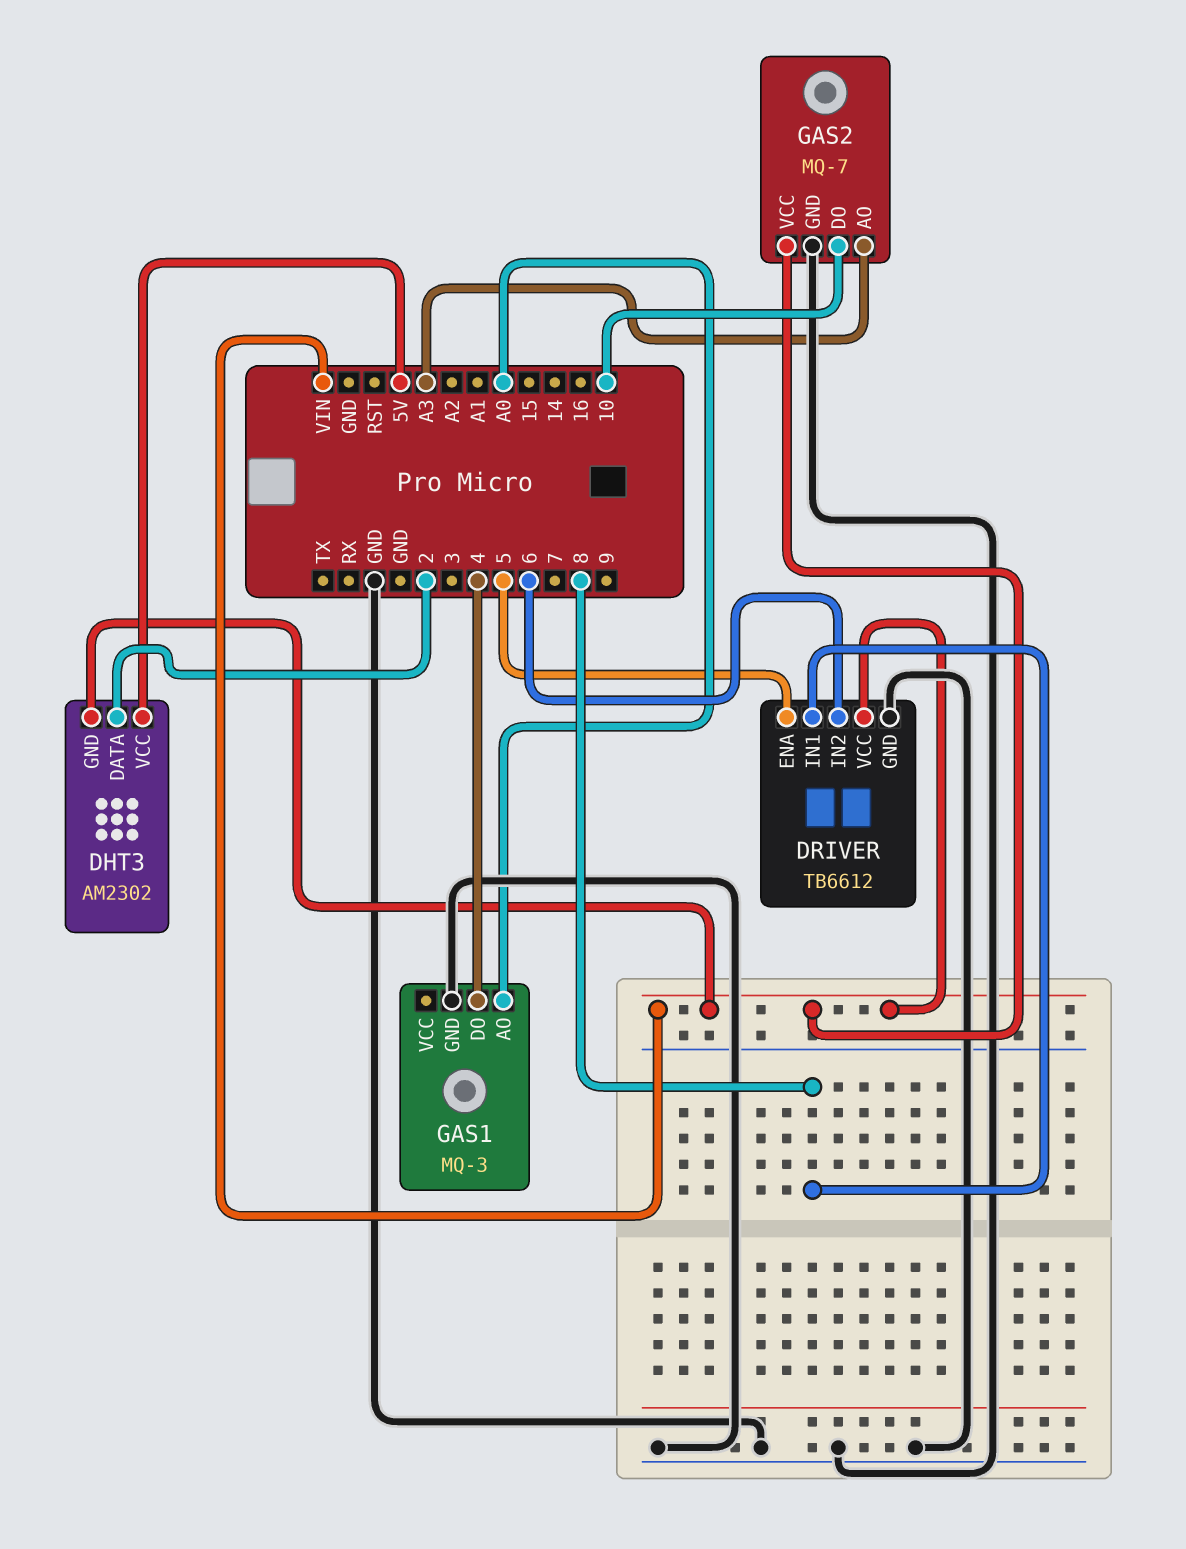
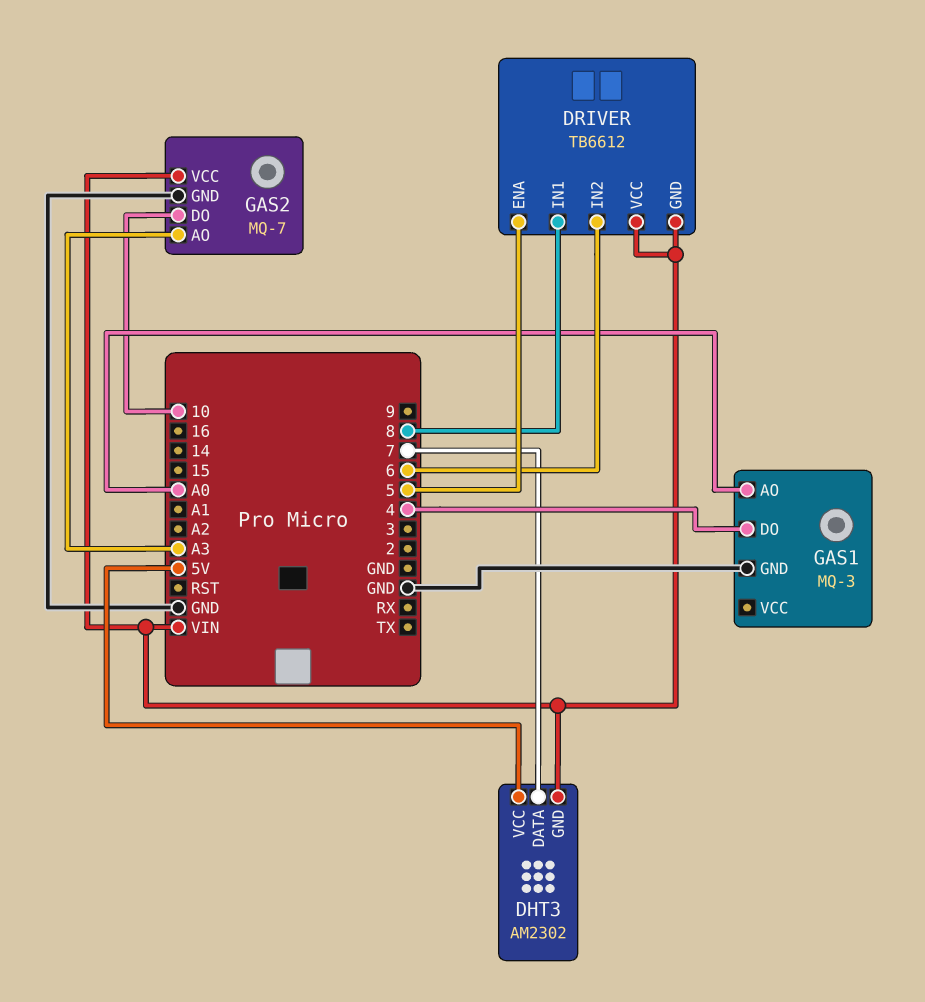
DHT3 pin DATA: 2 -> 7
DRIVER pin GND: GND -> VIN

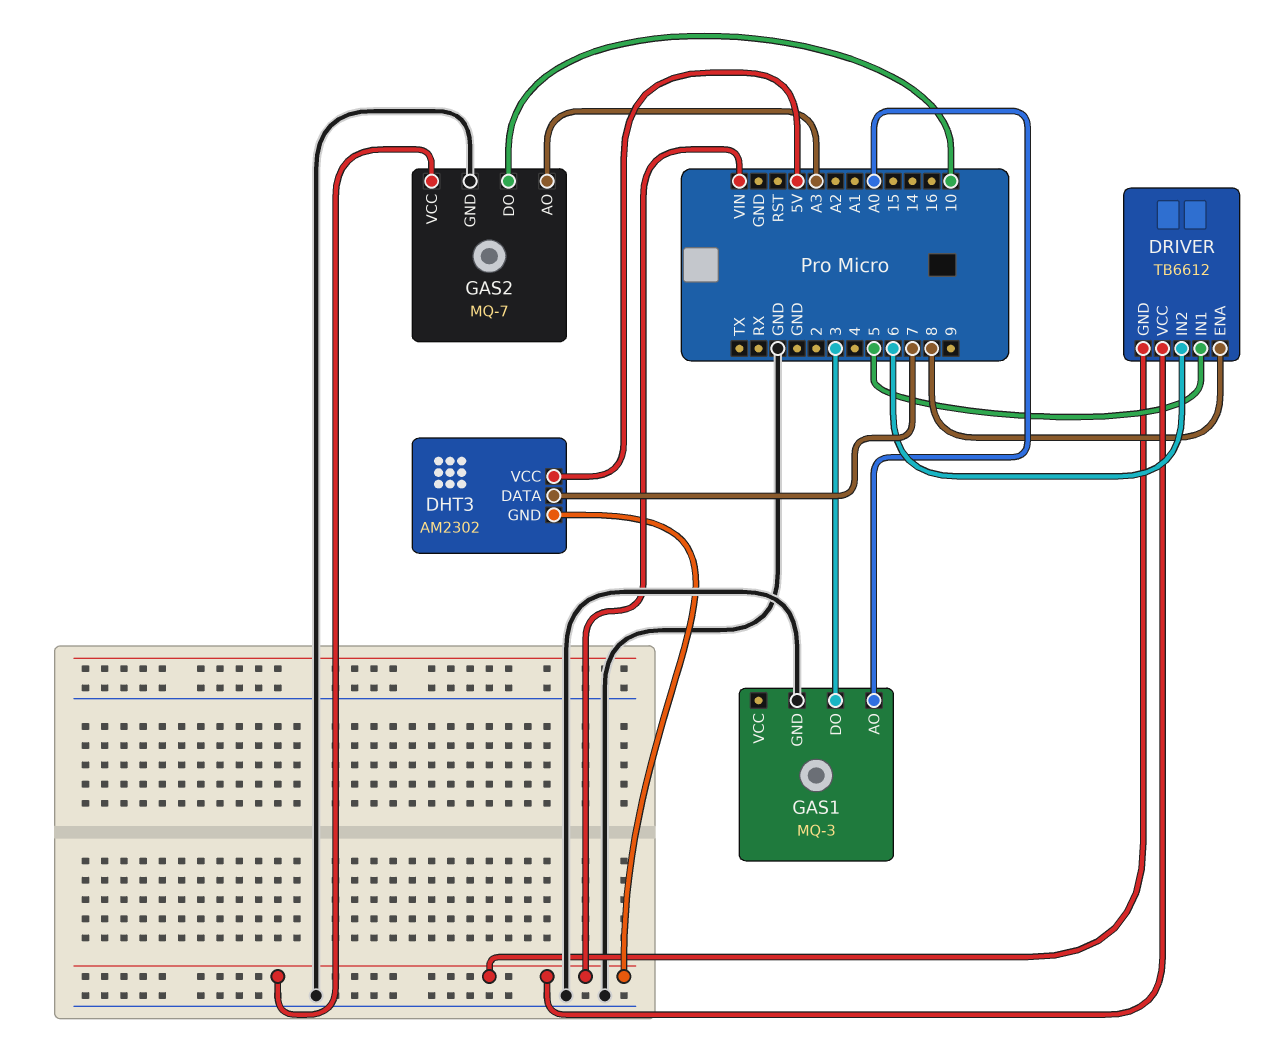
DRIVER pin ENA: 5 -> 8
DRIVER pin IN1: 8 -> 5
GAS1 pin DO: 4 -> 3

